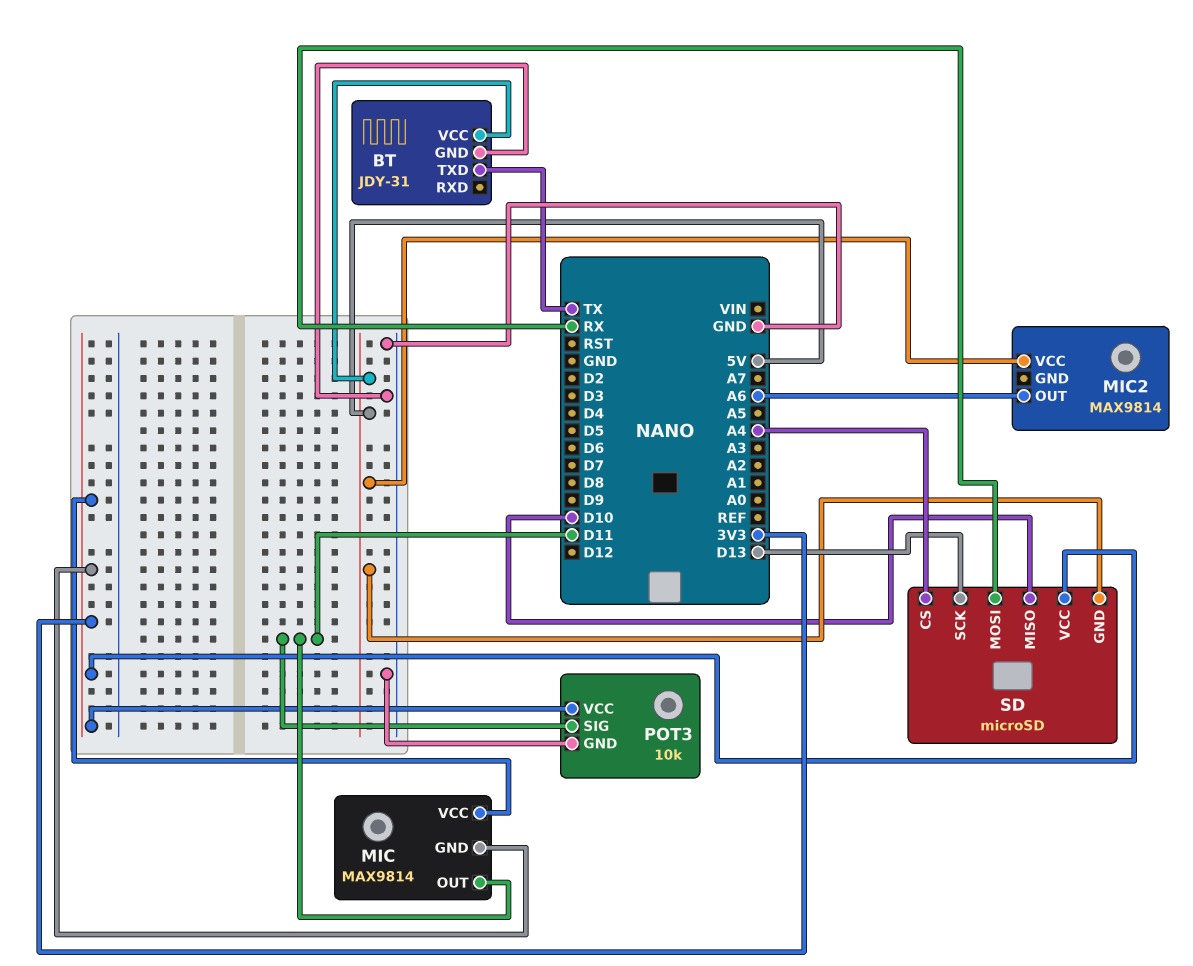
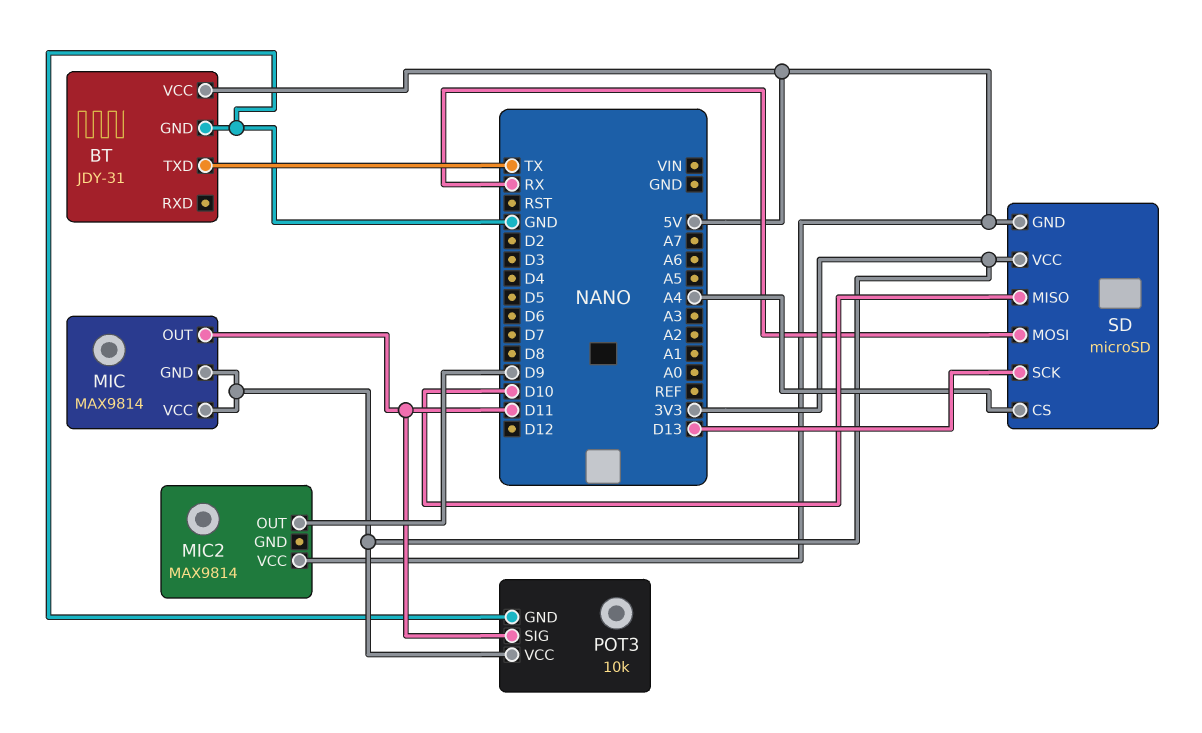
MIC2 pin OUT: A6 -> D9

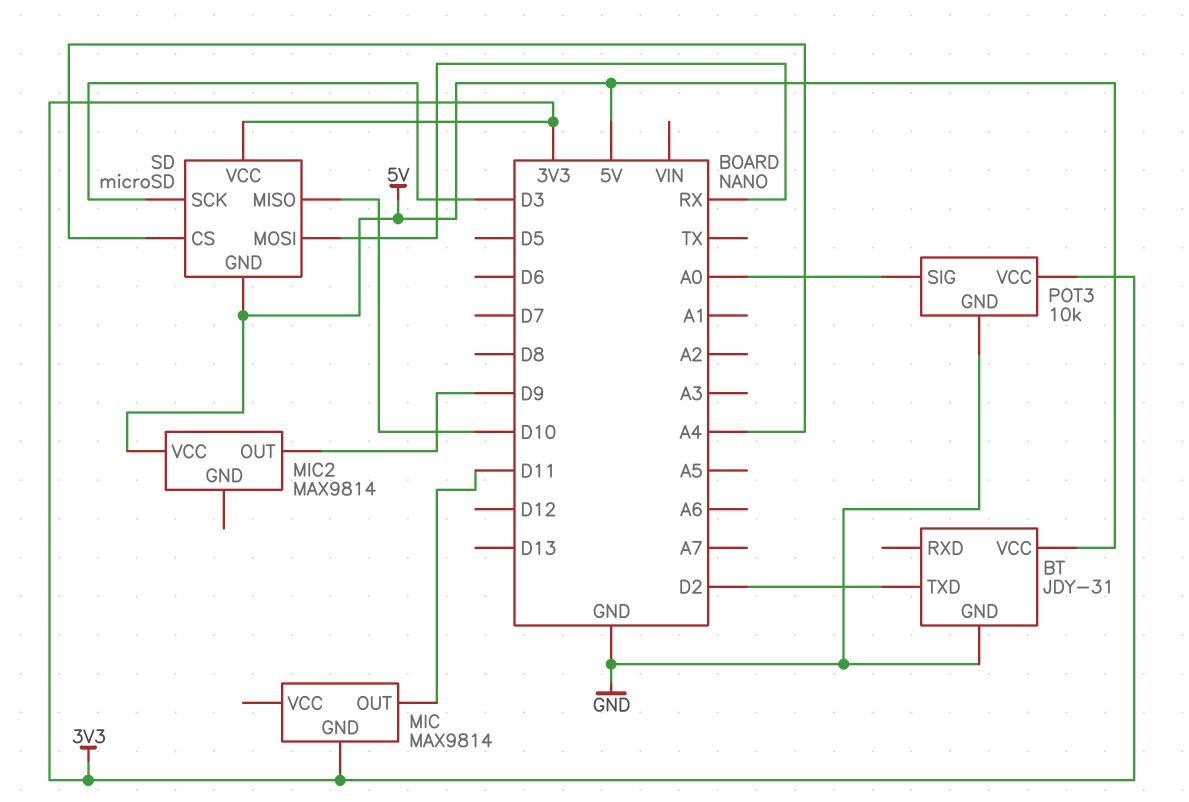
BT pin TXD: TX -> D2
MIC pin VCC: 3V3 -> none
POT3 pin SIG: D11 -> A0
SD pin SCK: D13 -> D3

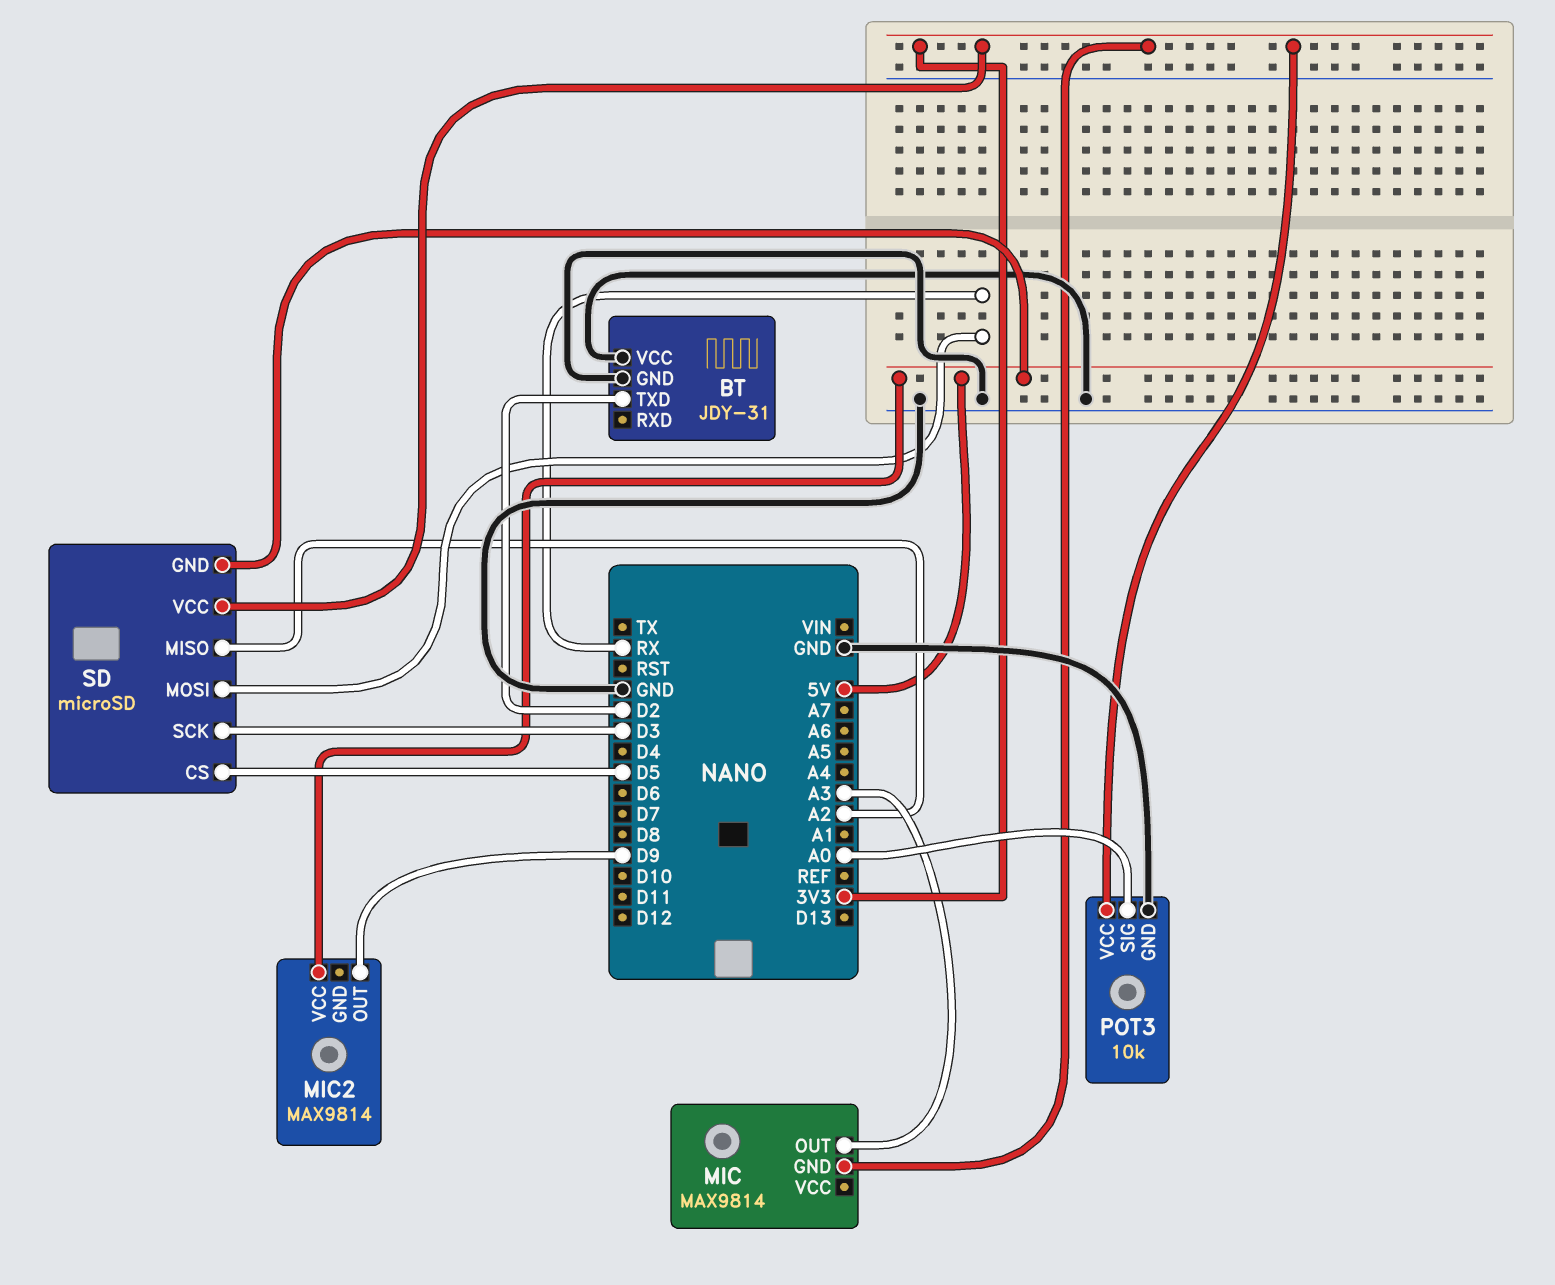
BT pin VCC: 5V -> GND
MIC pin OUT: D11 -> A3
SD pin CS: A4 -> D5
SD pin MISO: D10 -> A2

